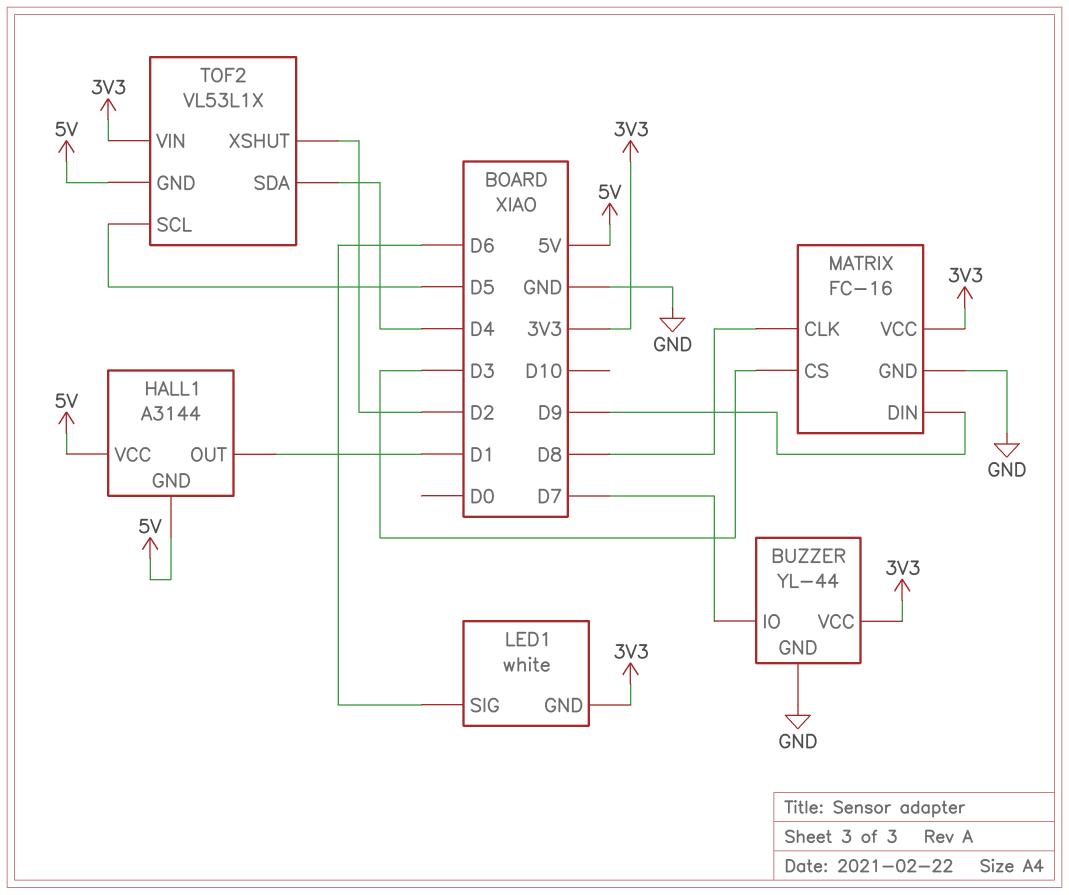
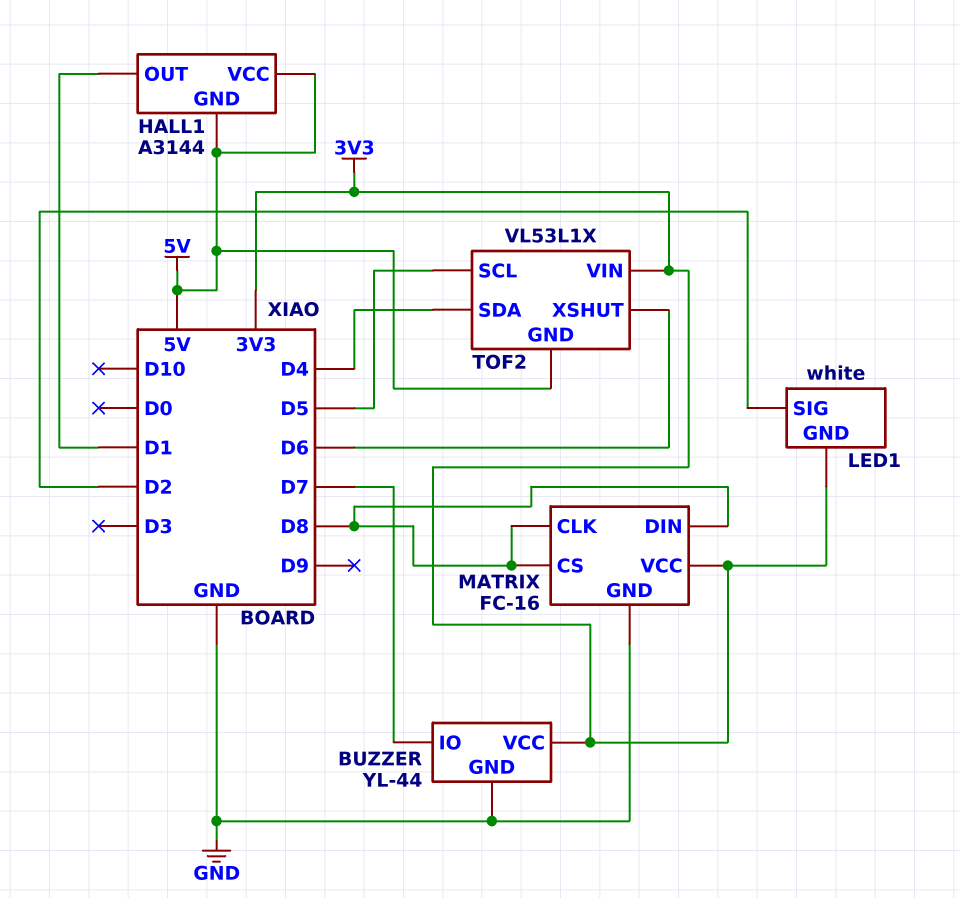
LED1 pin SIG: D6 -> D2
MATRIX pin CS: D3 -> D8
MATRIX pin DIN: D9 -> D8
TOF2 pin XSHUT: D2 -> D6

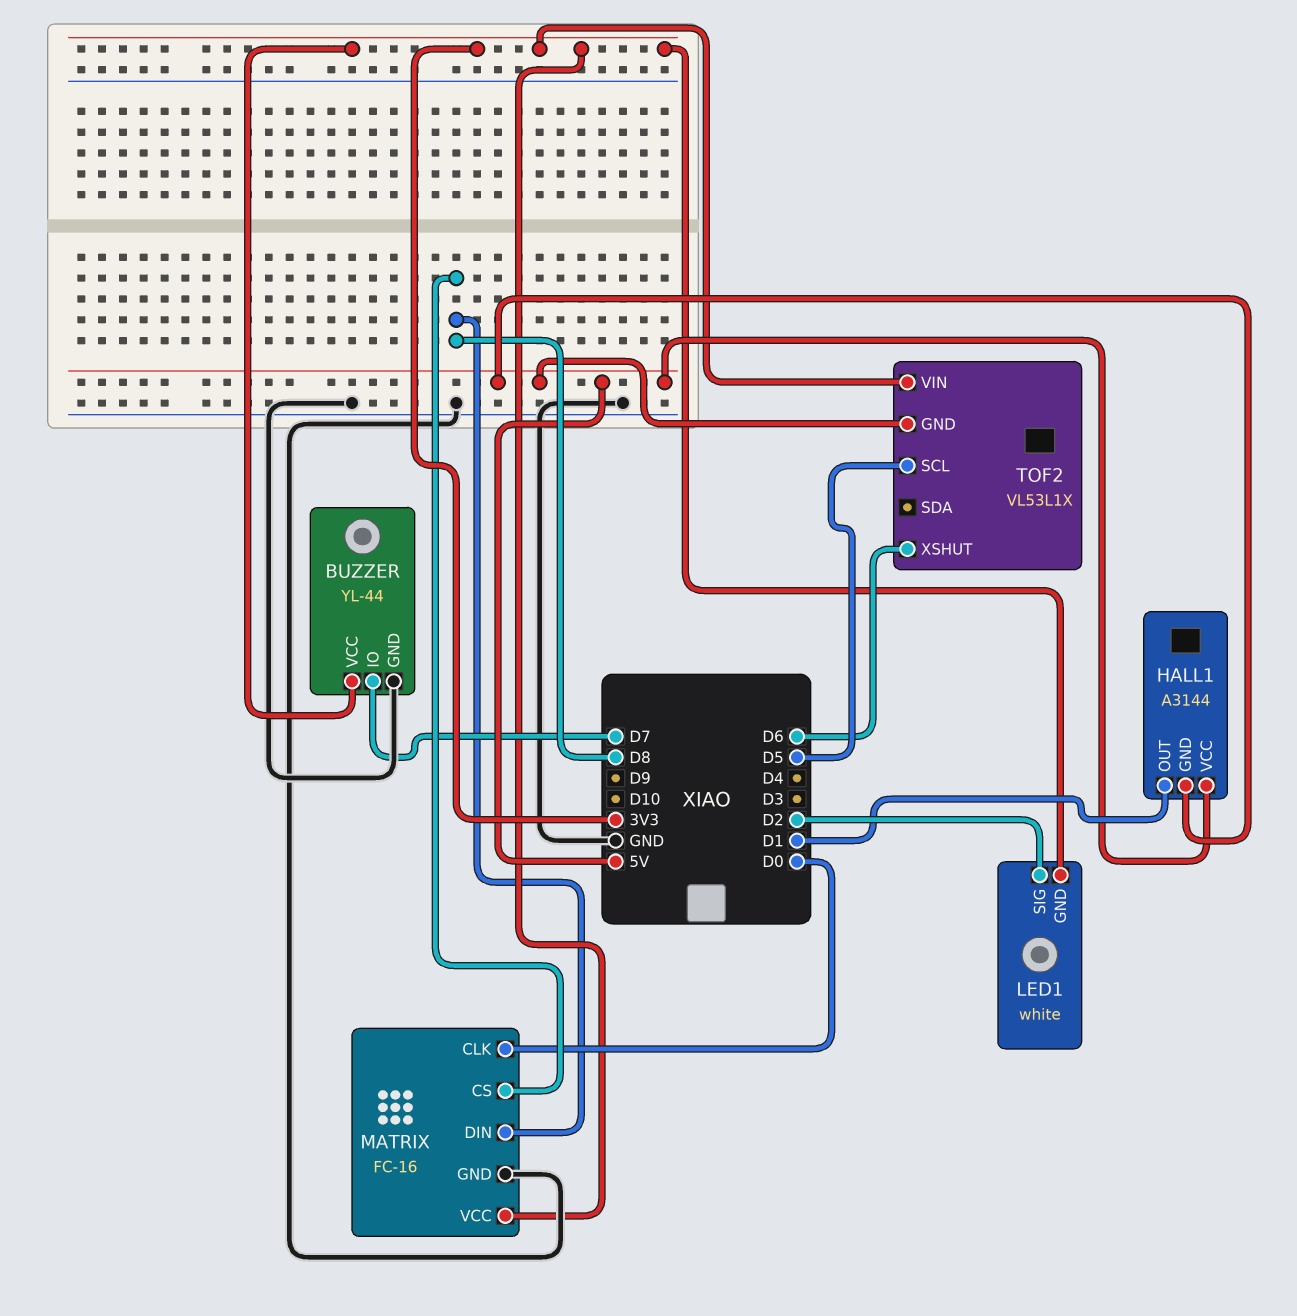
MATRIX pin CLK: D8 -> D0
TOF2 pin SDA: D4 -> none

